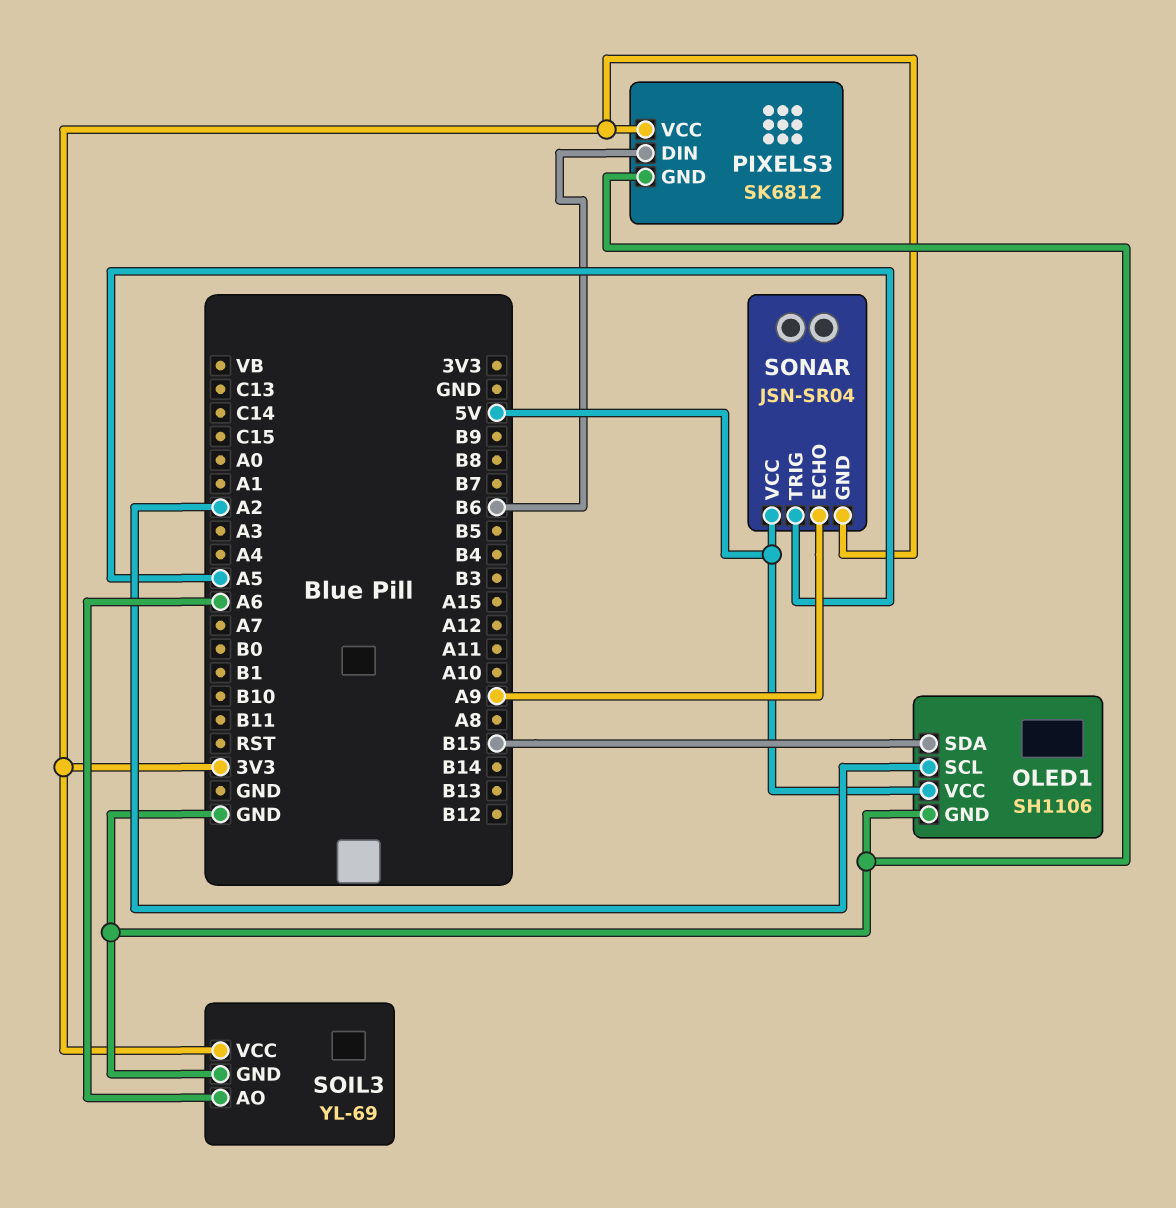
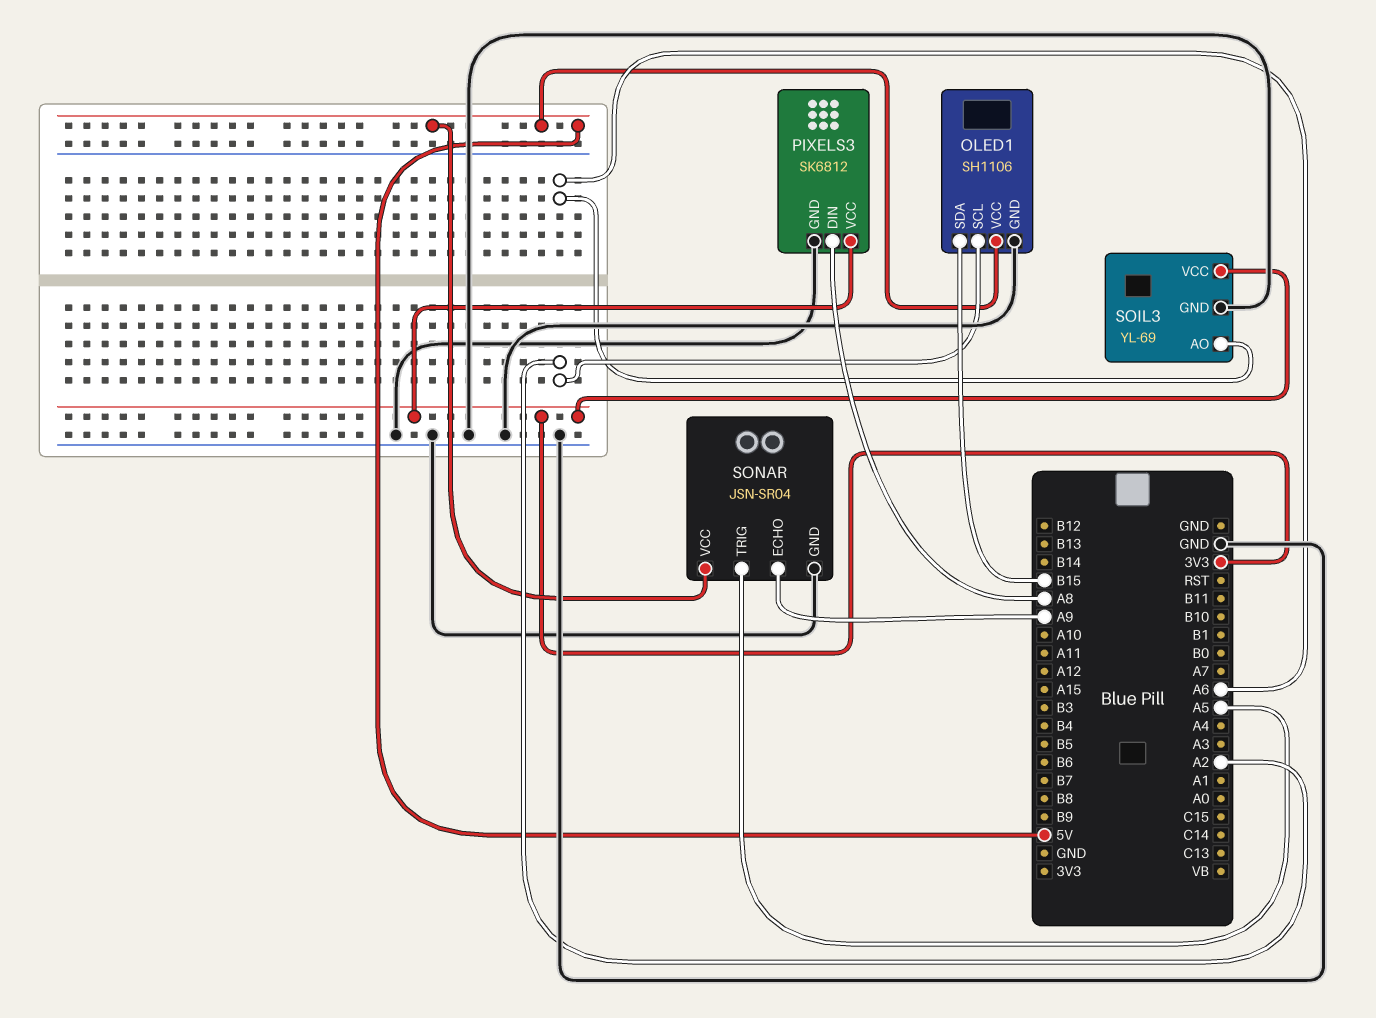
PIXELS3 pin DIN: B6 -> A8
SONAR pin GND: 3V3 -> GND

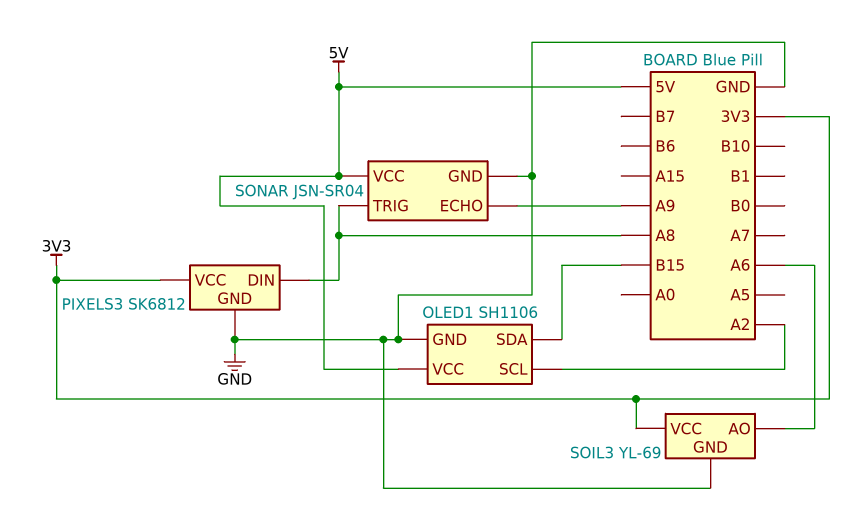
SONAR pin TRIG: A5 -> A8

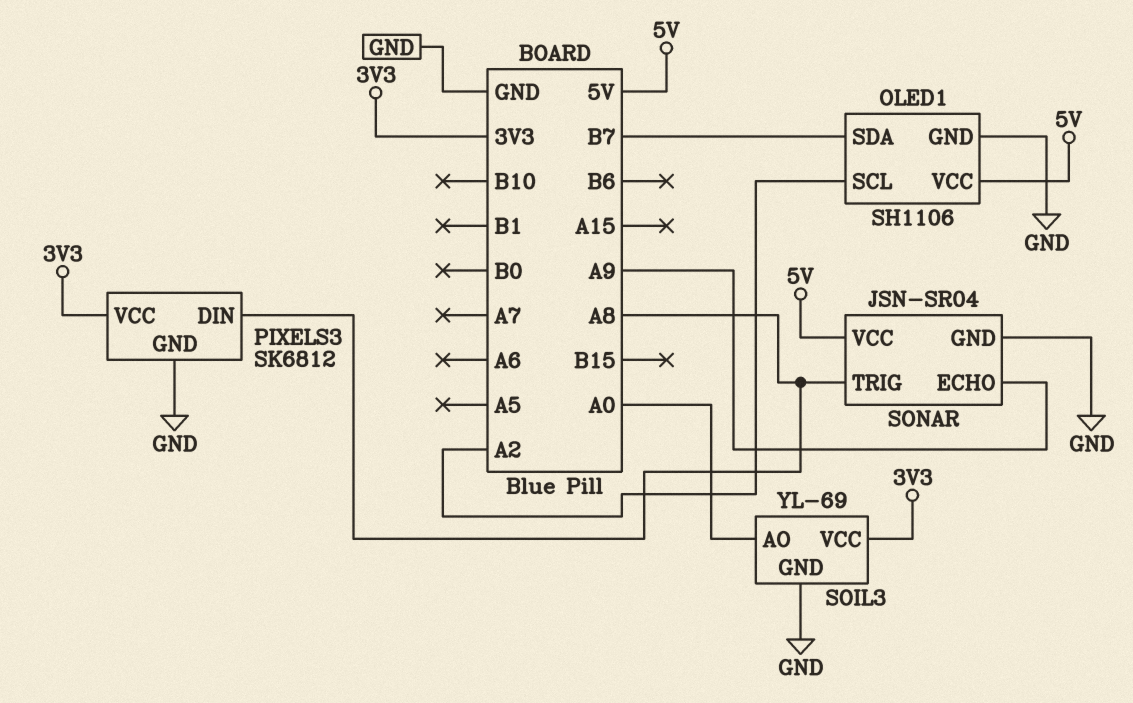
OLED1 pin SDA: B15 -> B7
SOIL3 pin AO: A6 -> A0

